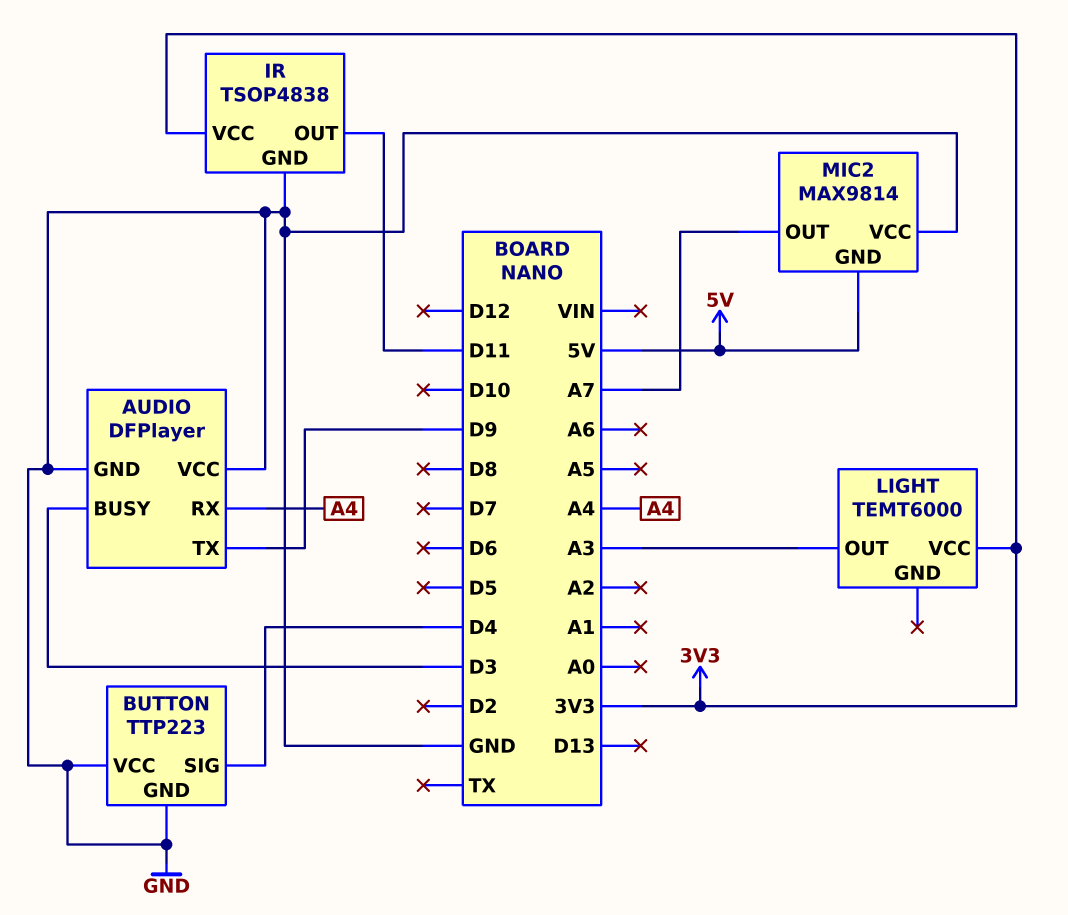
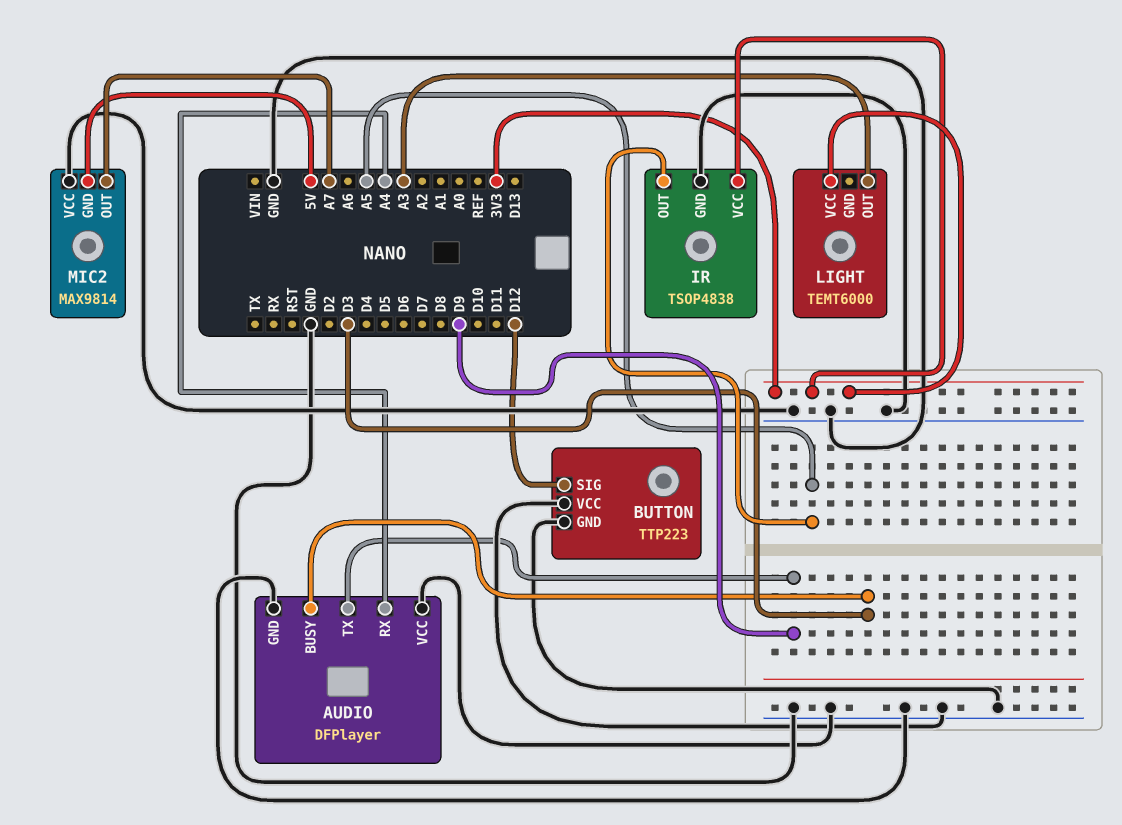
BUTTON pin SIG: D4 -> D12
IR pin OUT: D11 -> A5

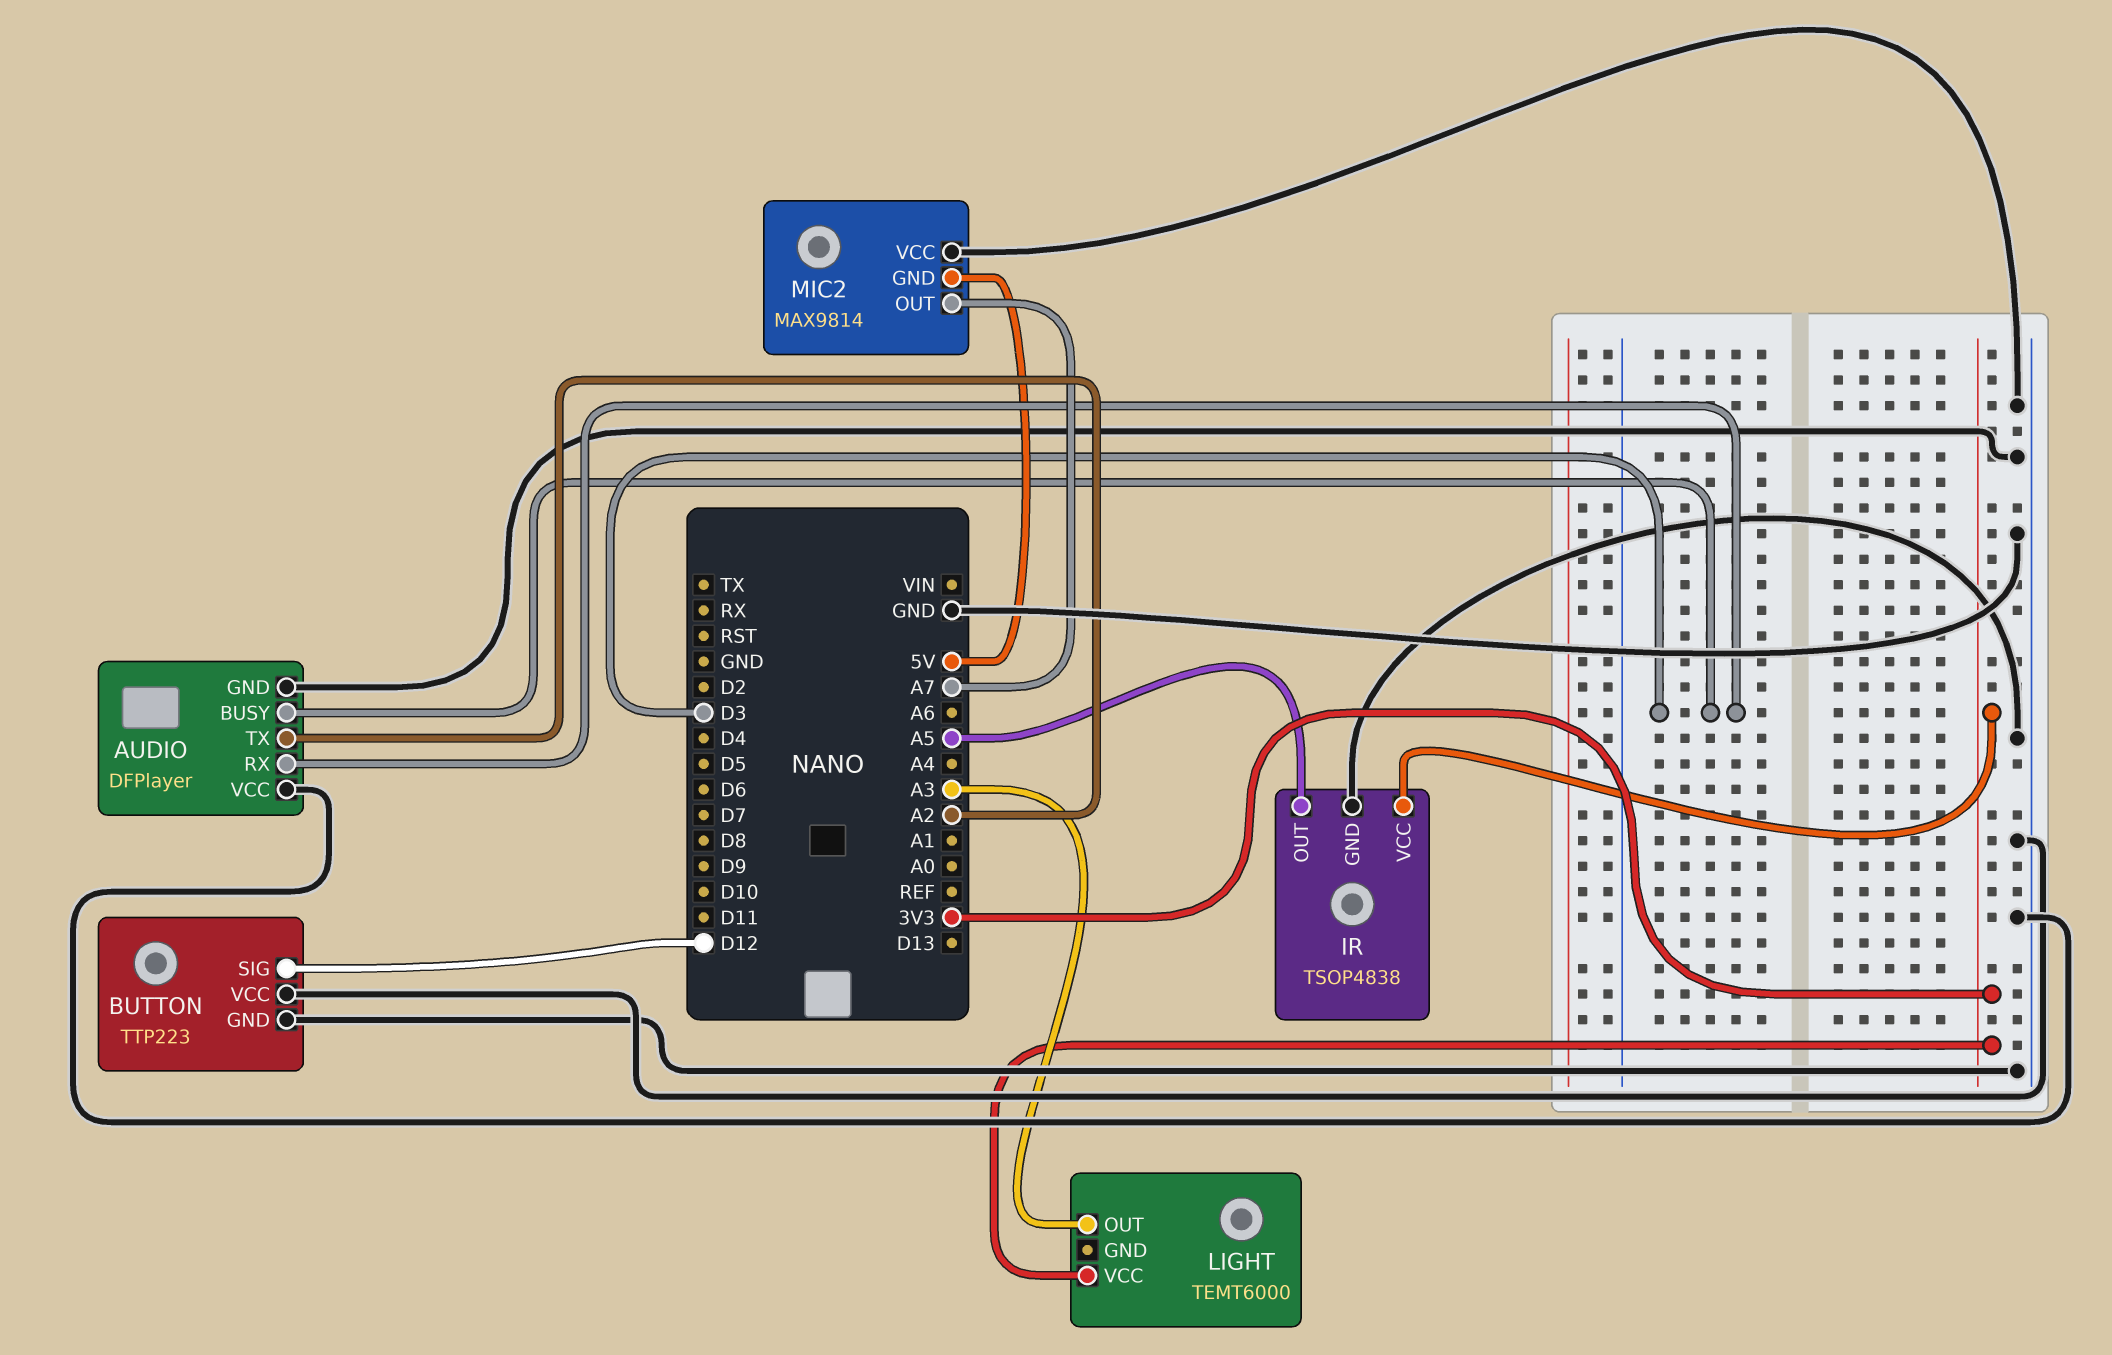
AUDIO pin RX: A4 -> D3
AUDIO pin TX: D9 -> A2

